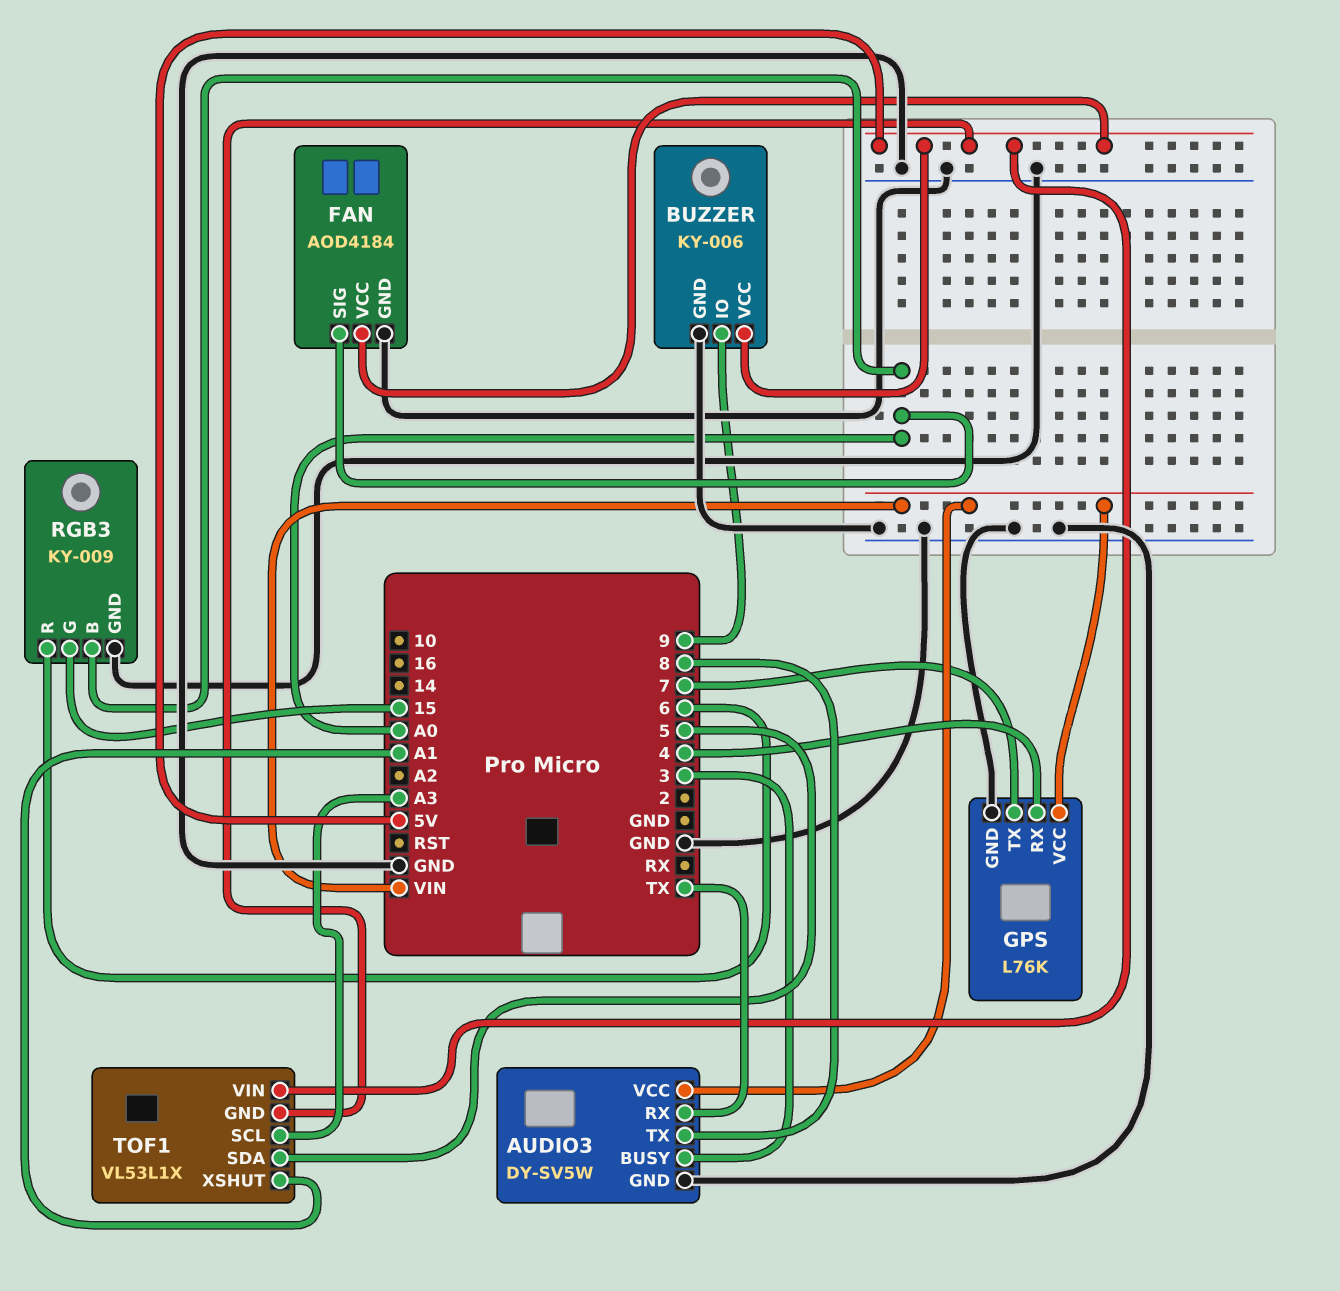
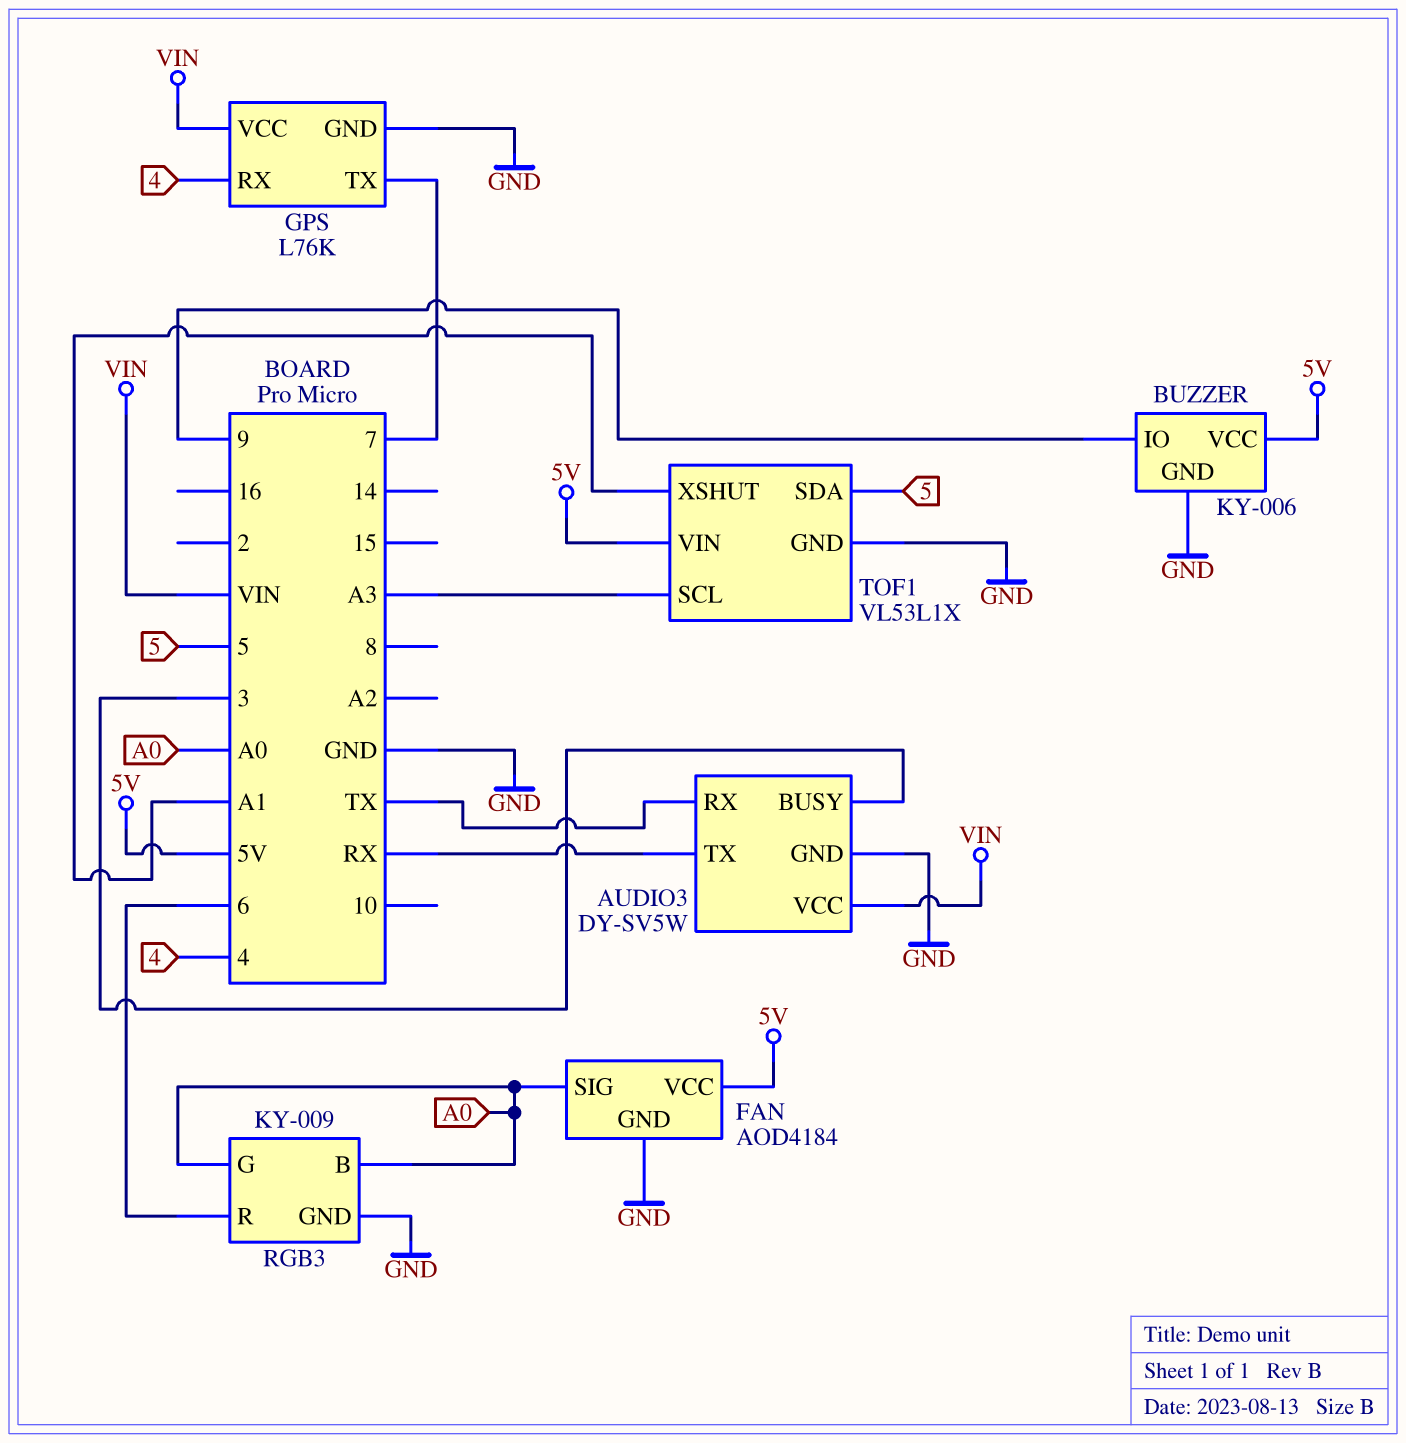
AUDIO3 pin TX: 8 -> RX
RGB3 pin G: 15 -> A0
TOF1 pin GND: 5V -> GND

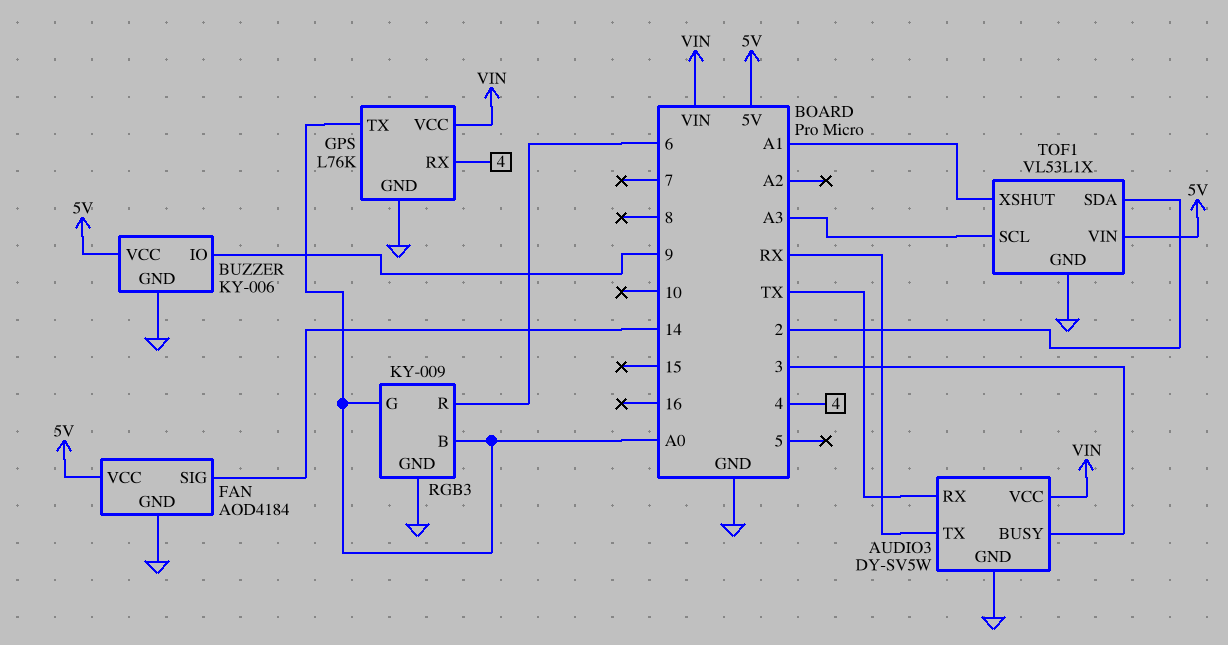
FAN pin SIG: A0 -> 14
GPS pin TX: 7 -> A0
TOF1 pin SDA: 5 -> 2

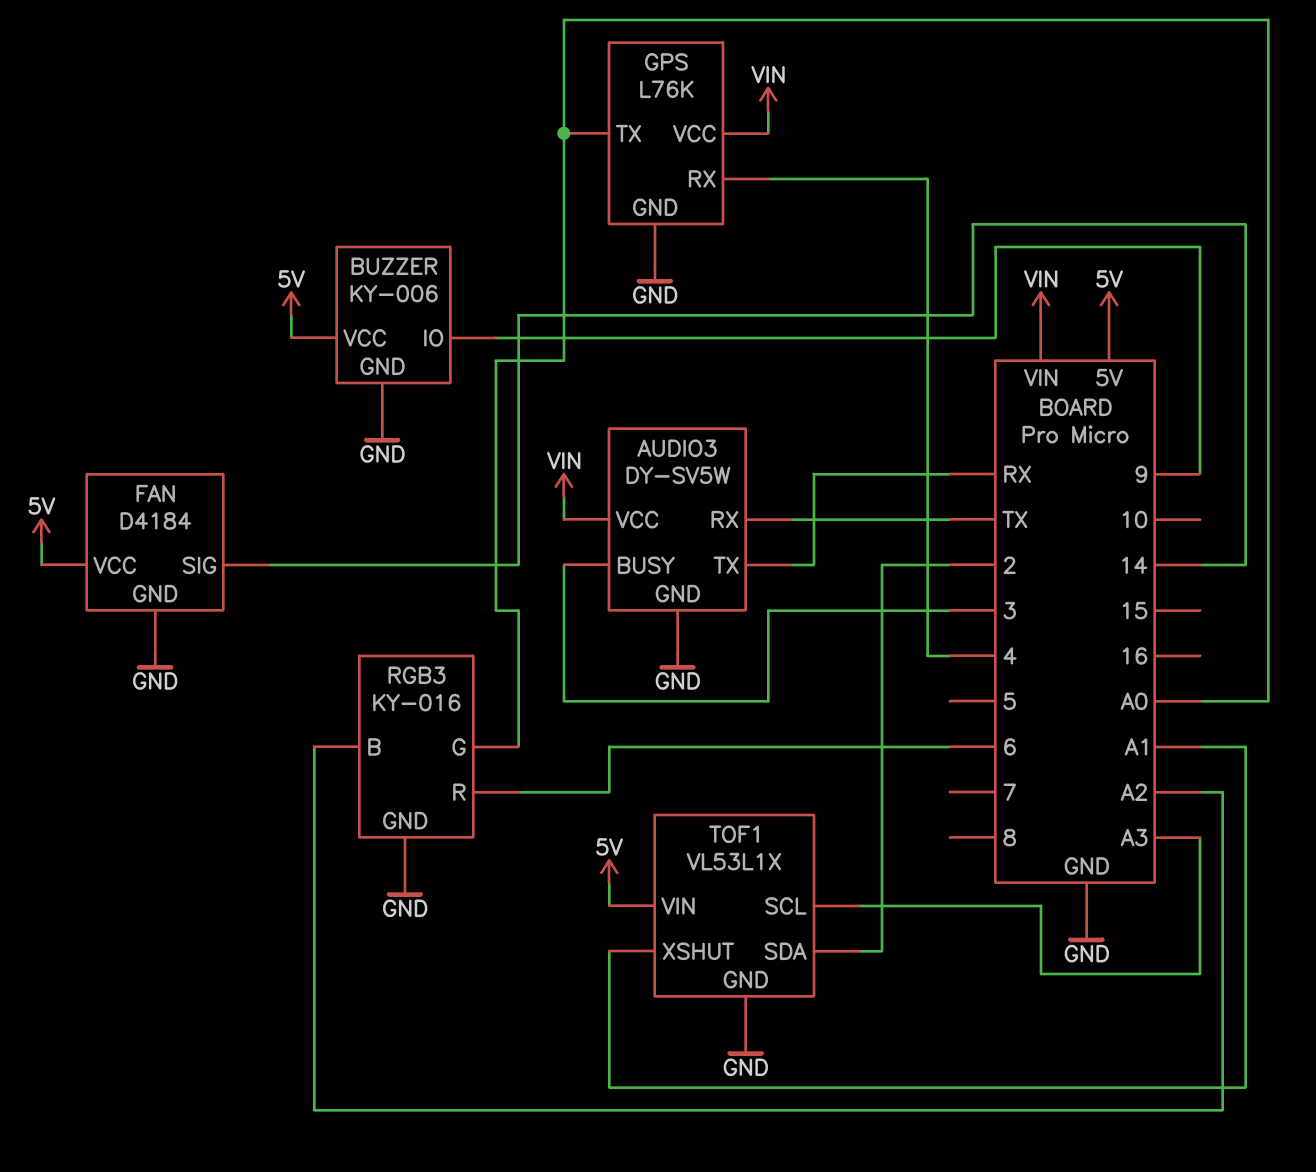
FAN: AOD4184 -> D4184
RGB3: KY-009 -> KY-016
RGB3 pin B: A0 -> A2

